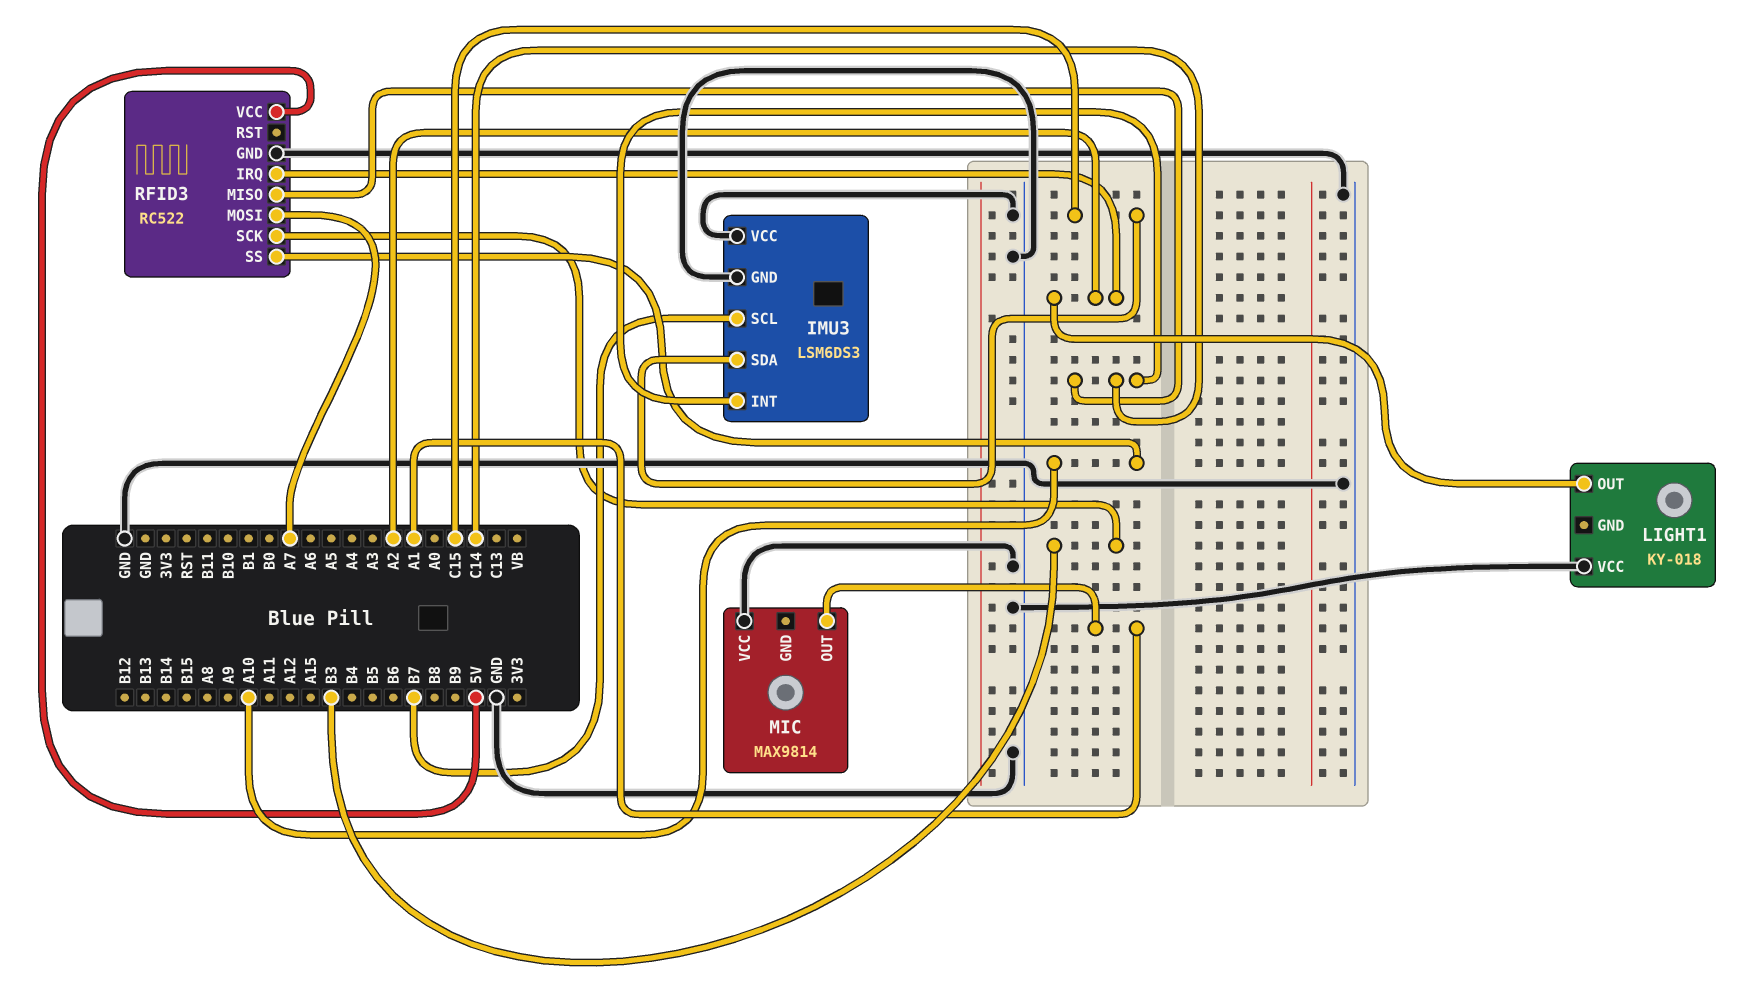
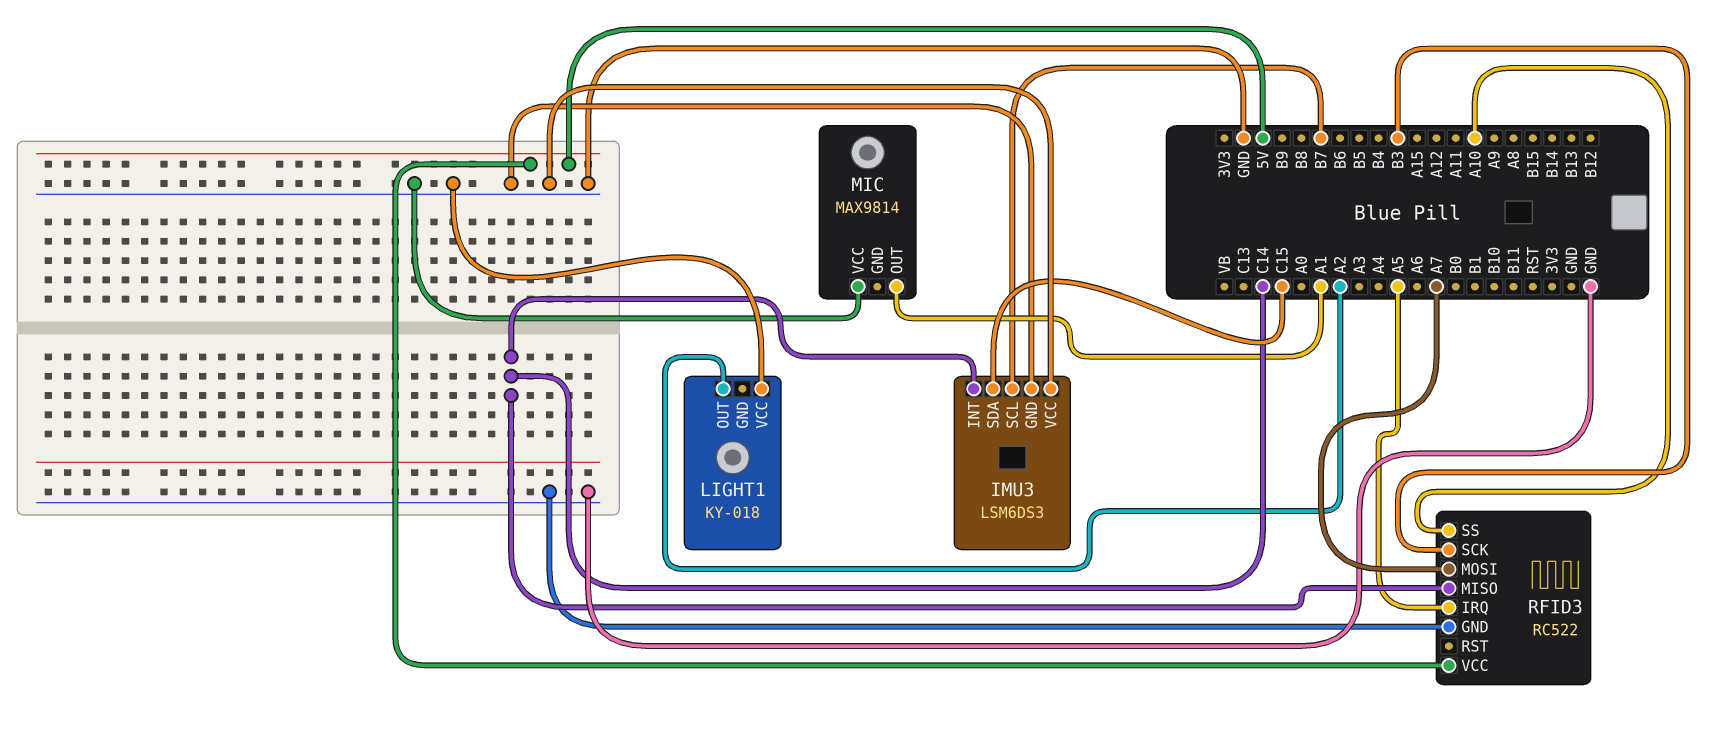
RFID3 pin IRQ: A2 -> A5

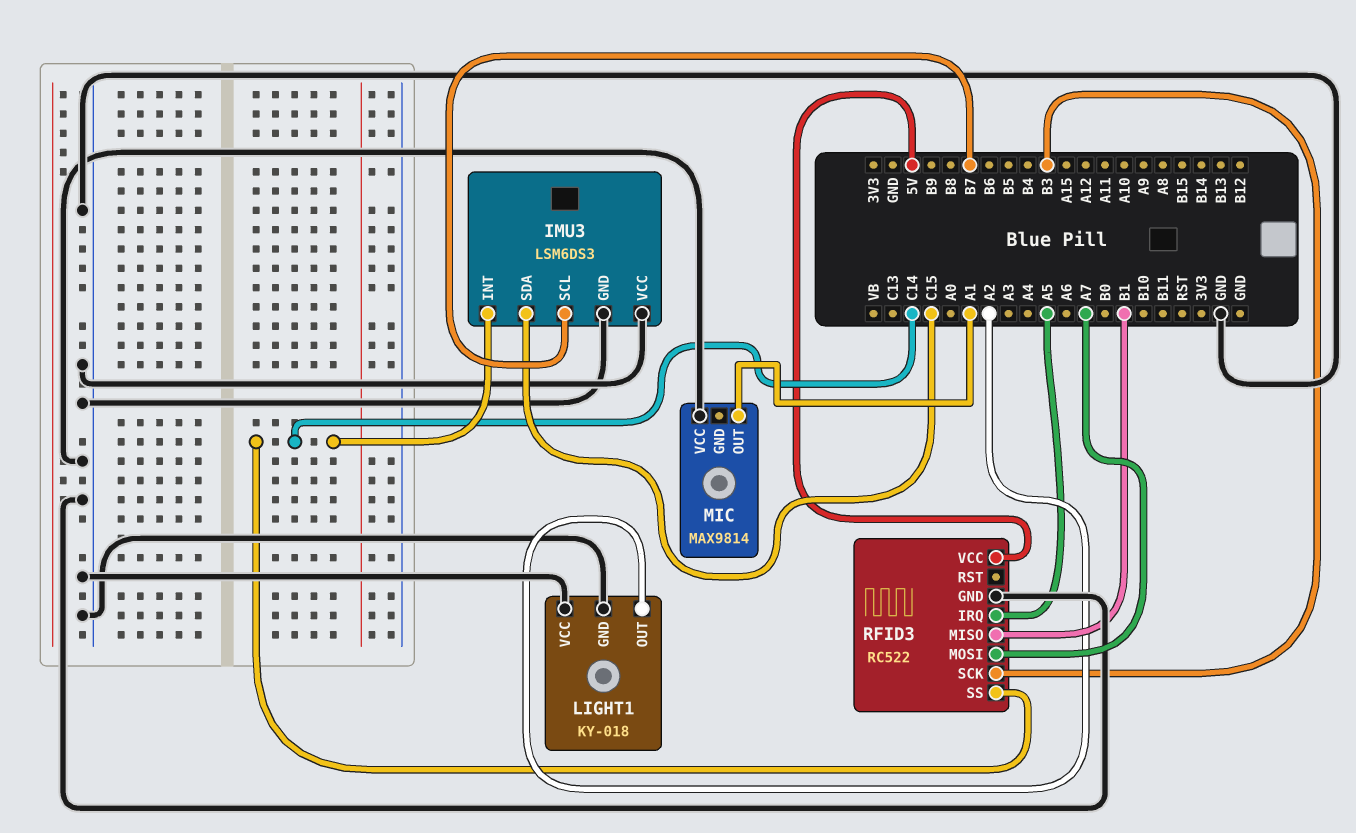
LIGHT1 pin GND: none -> GND
RFID3 pin MISO: C14 -> B1
RFID3 pin SS: A10 -> C14

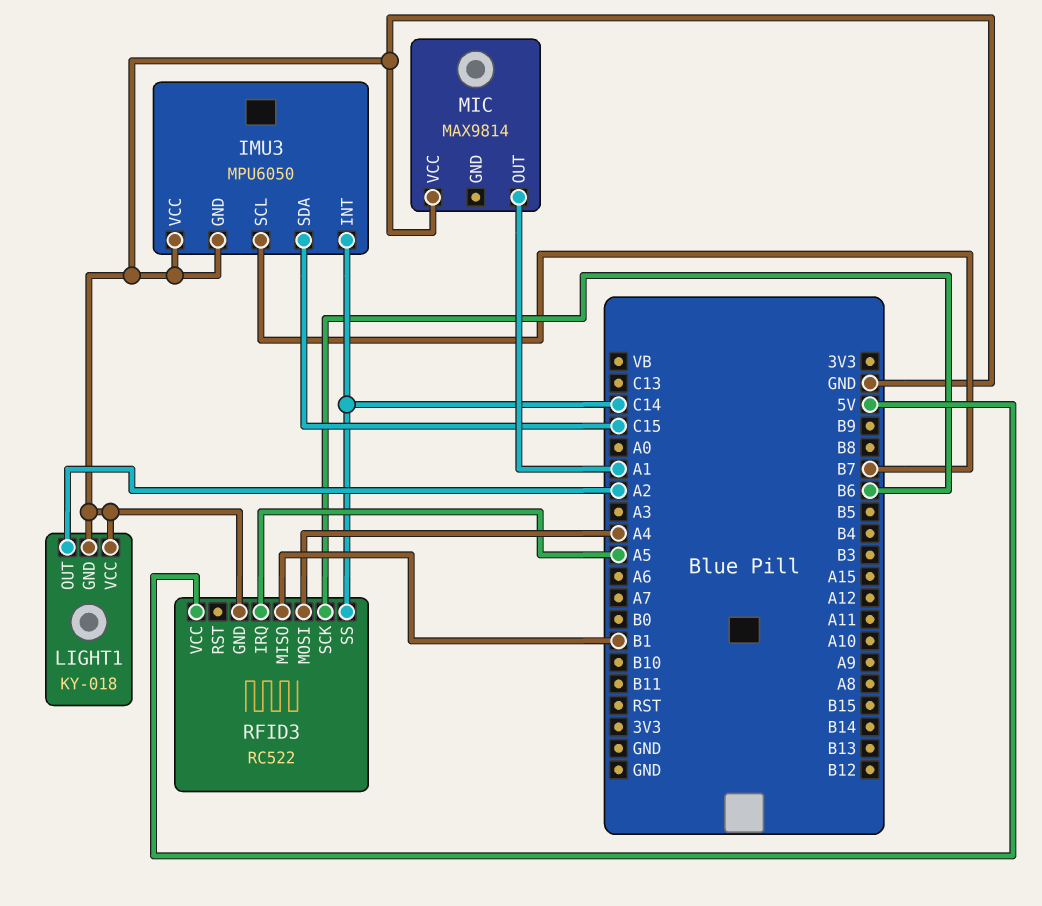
IMU3: LSM6DS3 -> MPU6050
RFID3 pin MOSI: A7 -> A4
RFID3 pin SCK: B3 -> B6

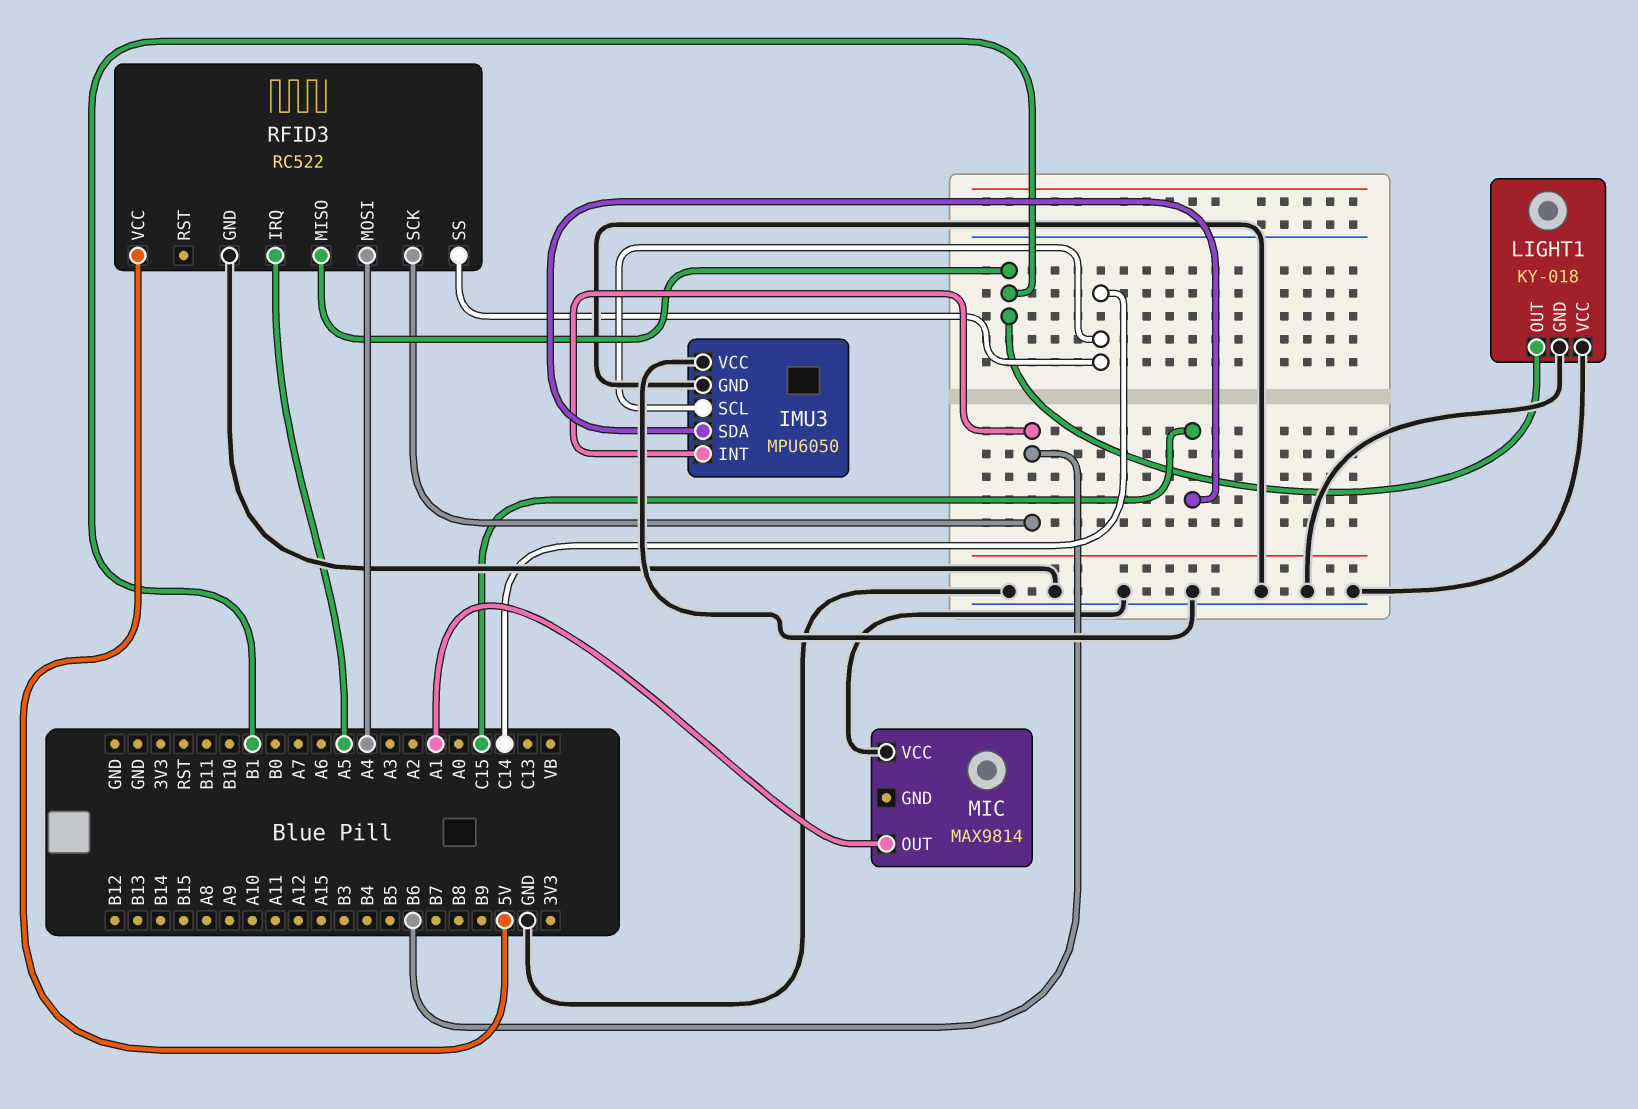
IMU3 pin INT: C14 -> B6
IMU3 pin SCL: B7 -> C14
LIGHT1 pin OUT: A2 -> B1

